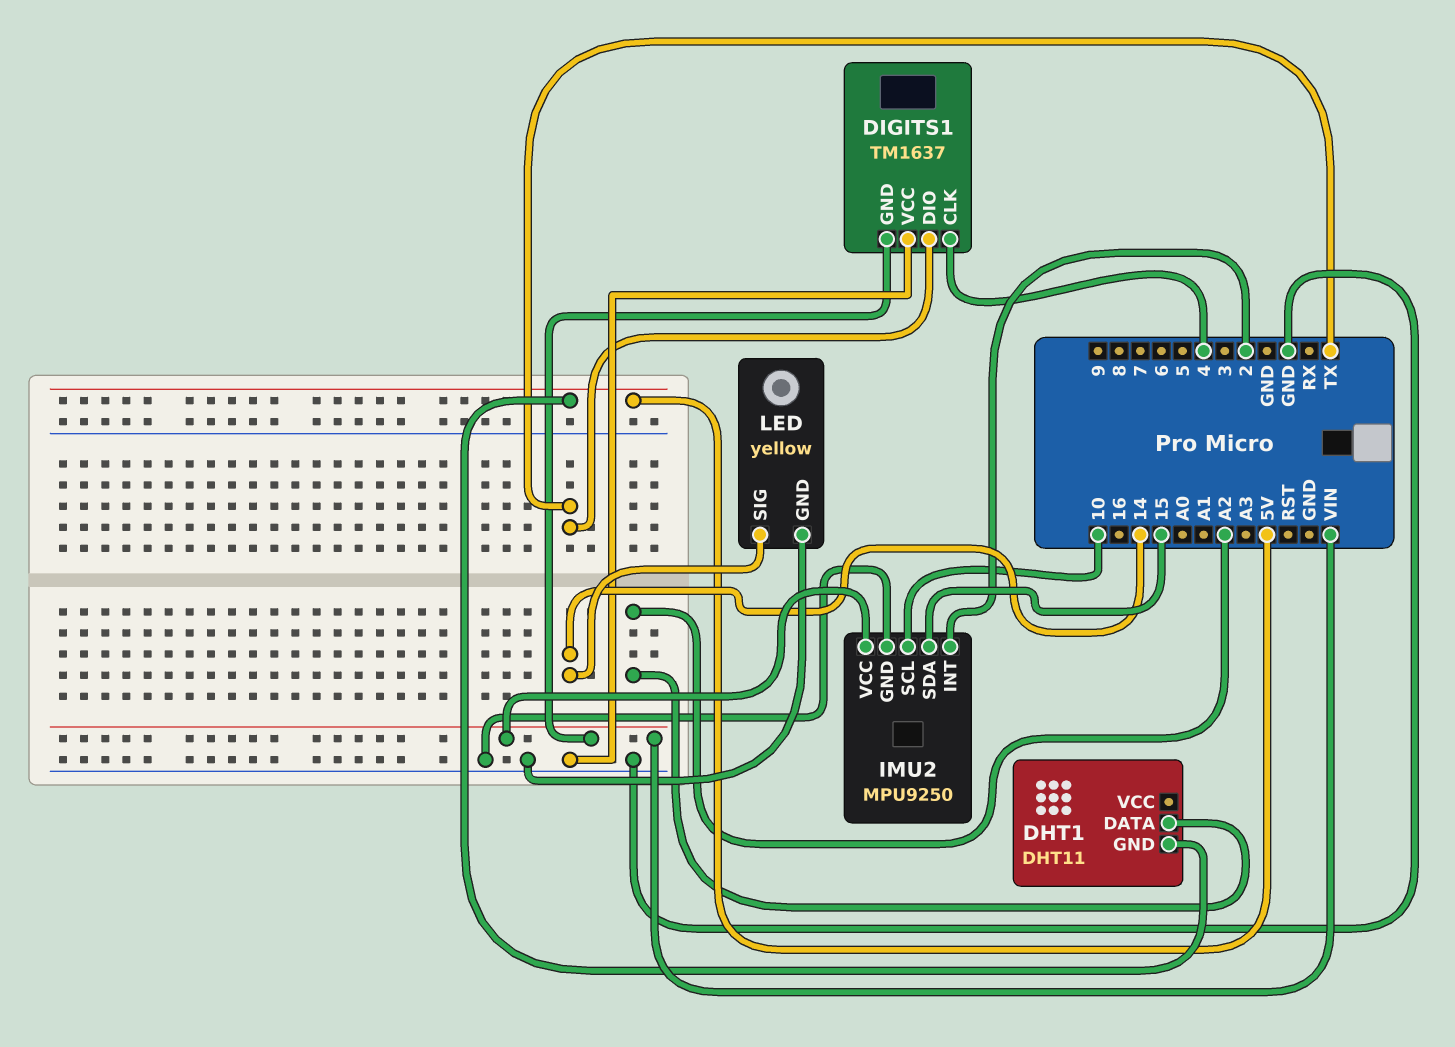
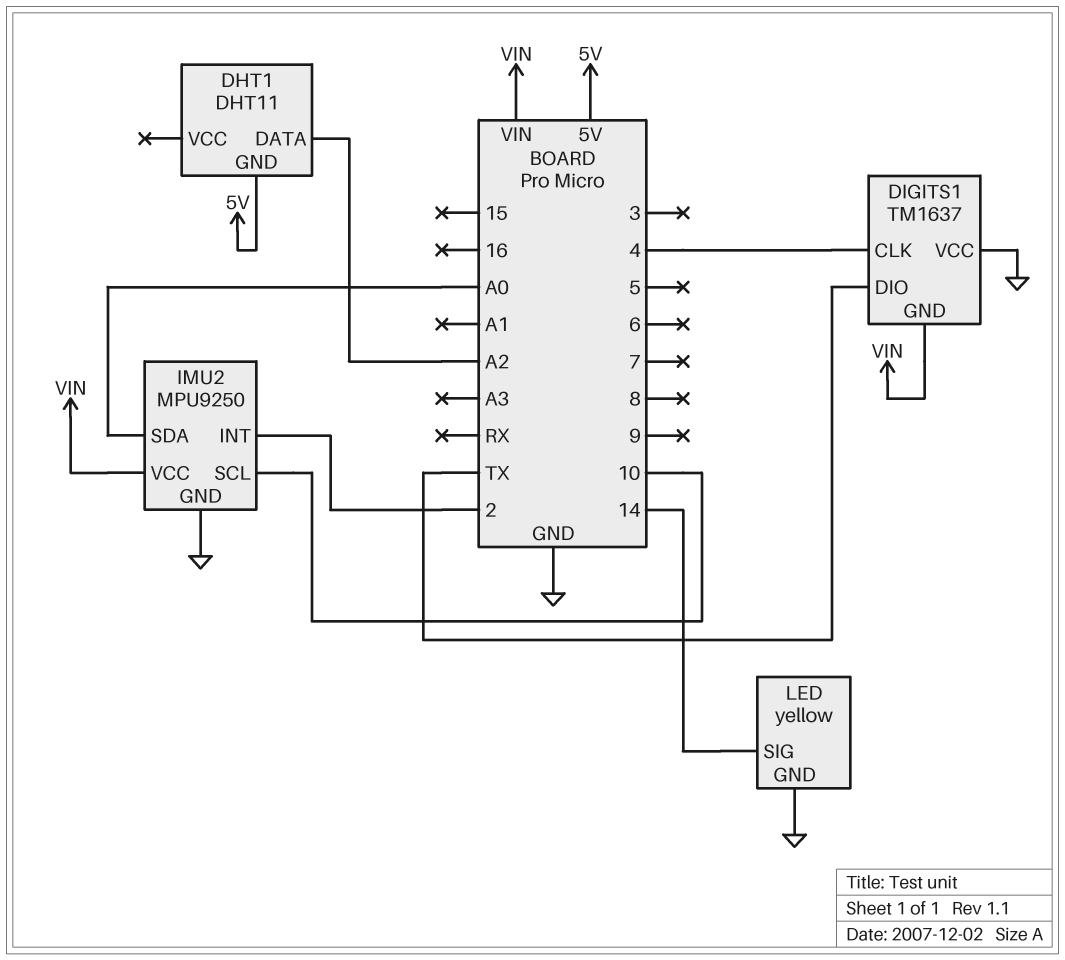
IMU2 pin SDA: 15 -> A0

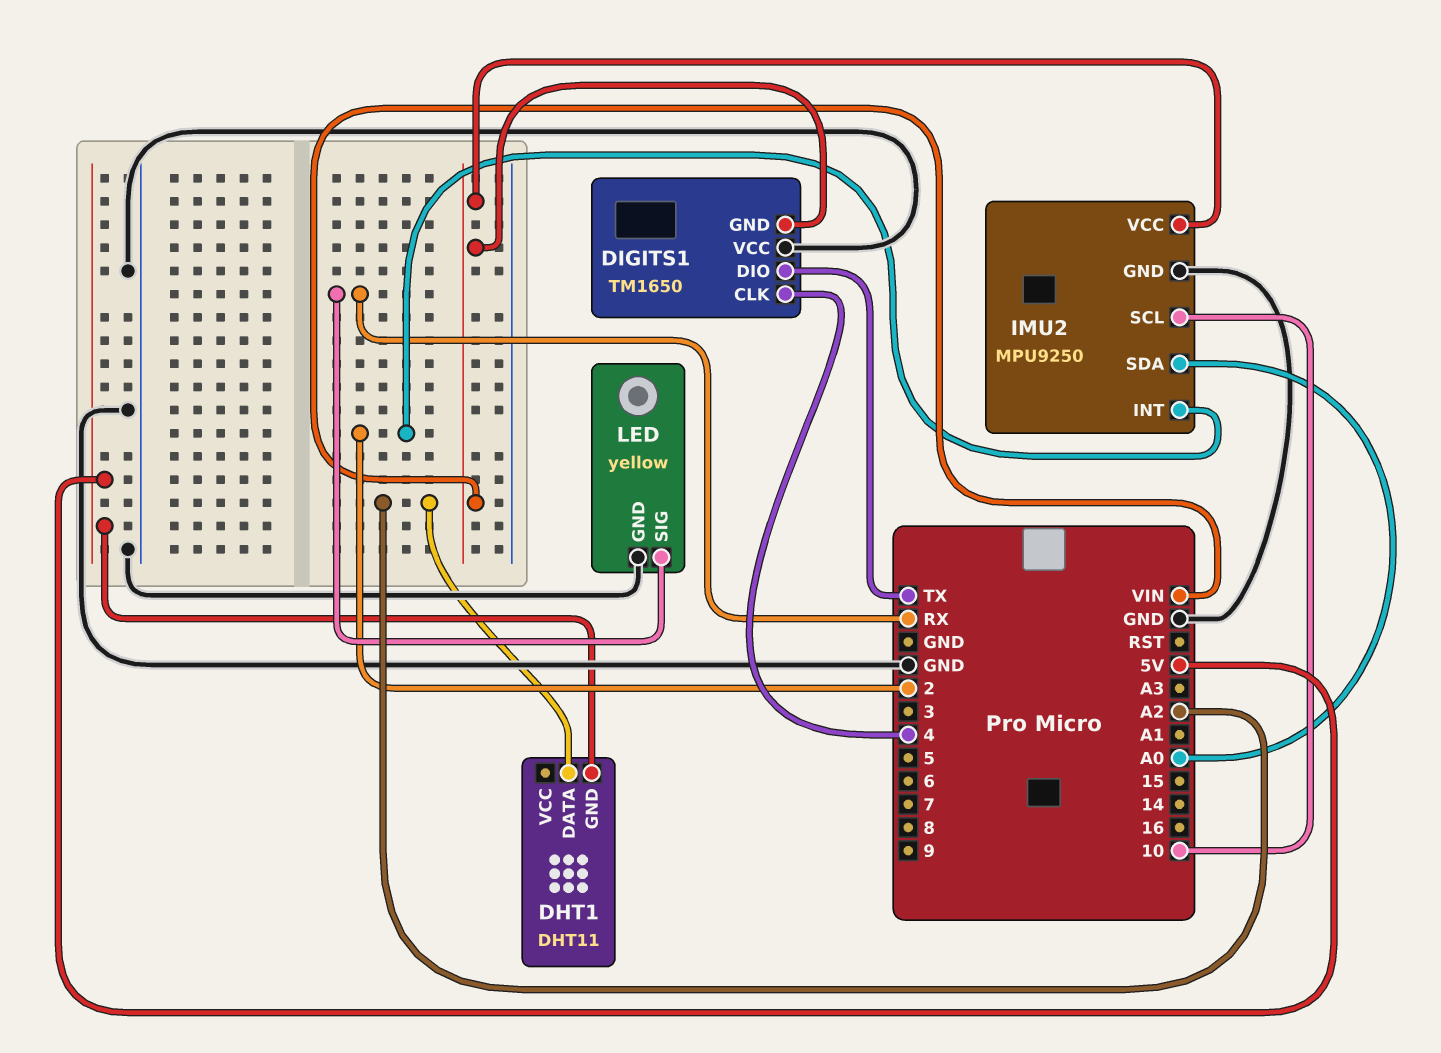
DIGITS1: TM1637 -> TM1650
LED pin SIG: 14 -> RX

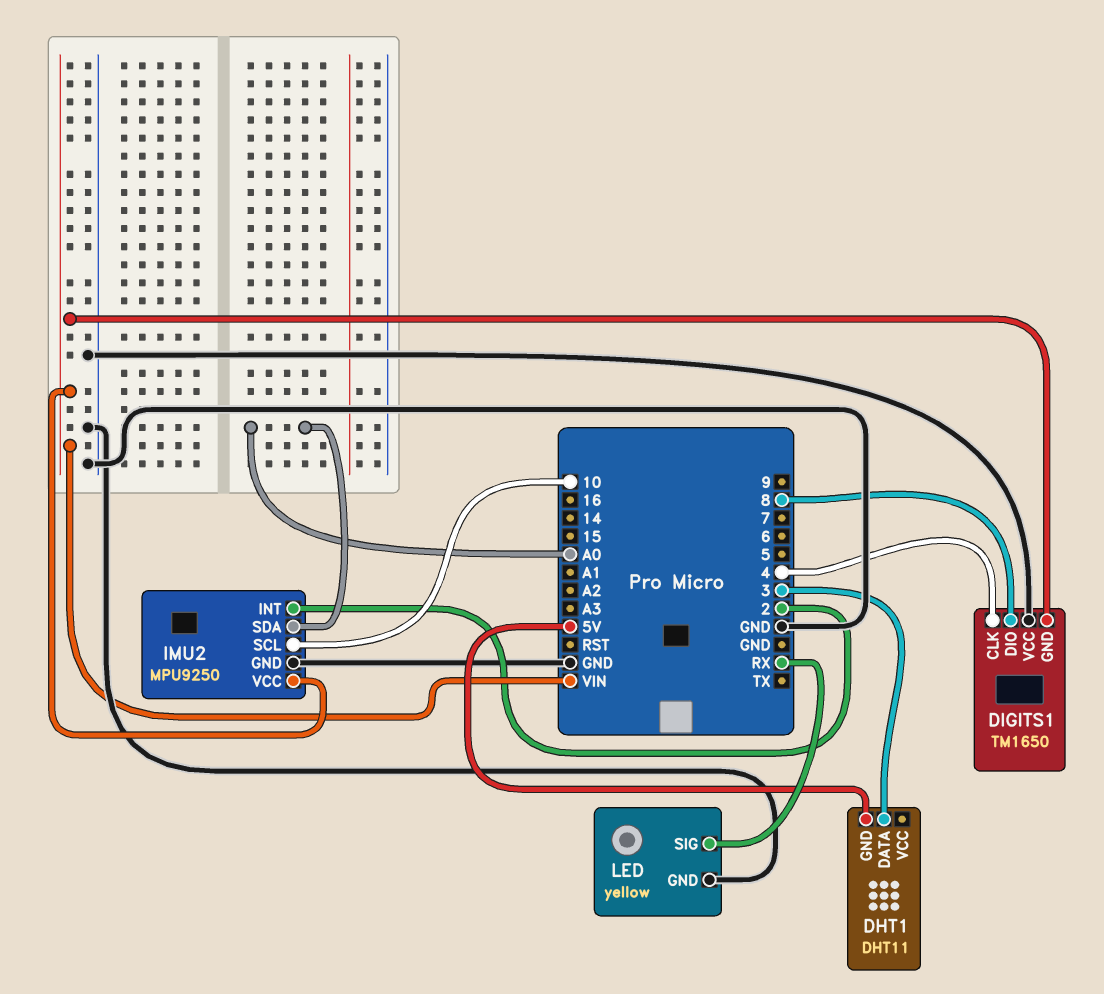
DHT1 pin DATA: A2 -> 3
DIGITS1 pin DIO: TX -> 8

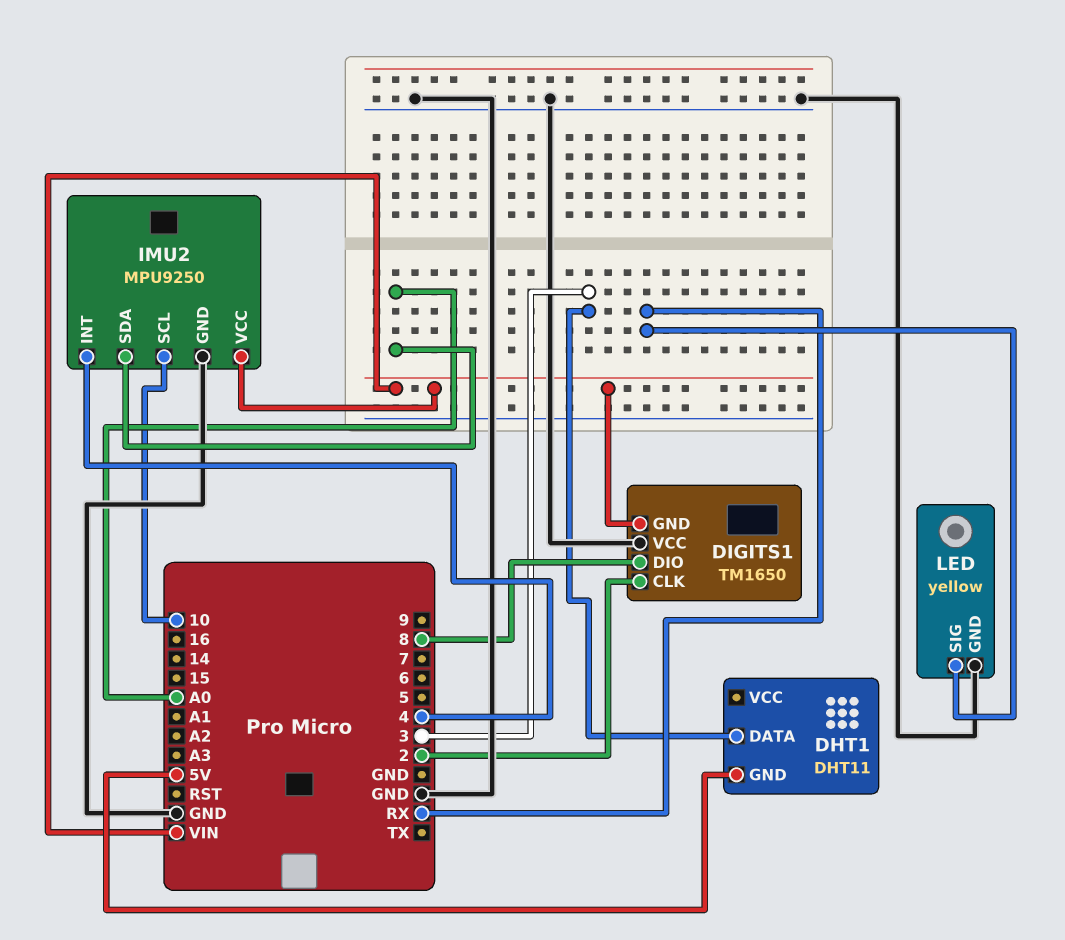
DIGITS1 pin CLK: 4 -> 2
IMU2 pin INT: 2 -> 4

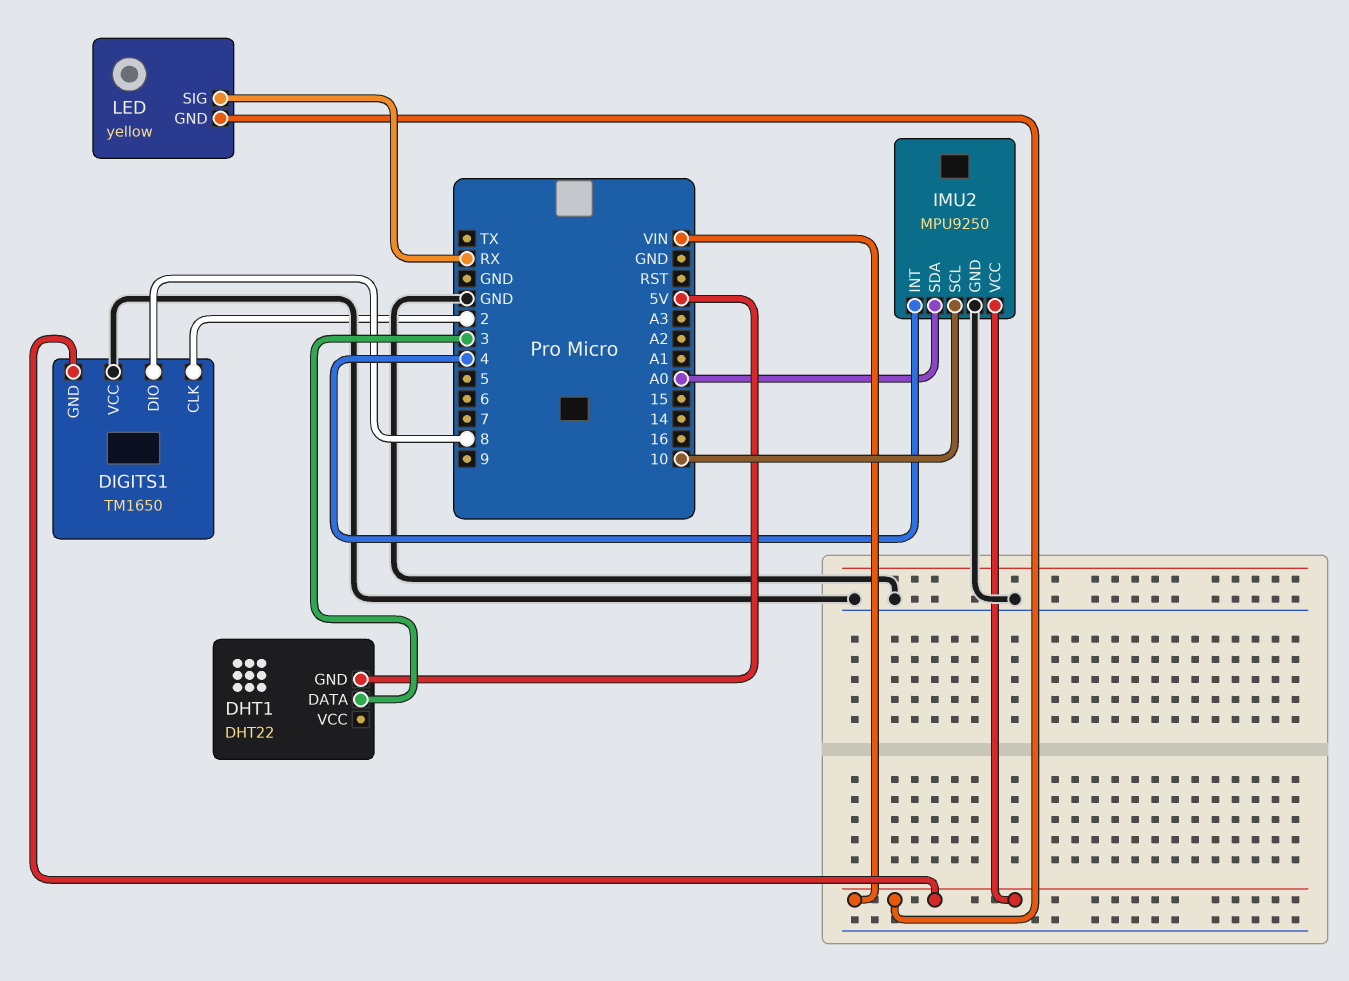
DHT1: DHT11 -> DHT22
LED pin GND: GND -> VIN

